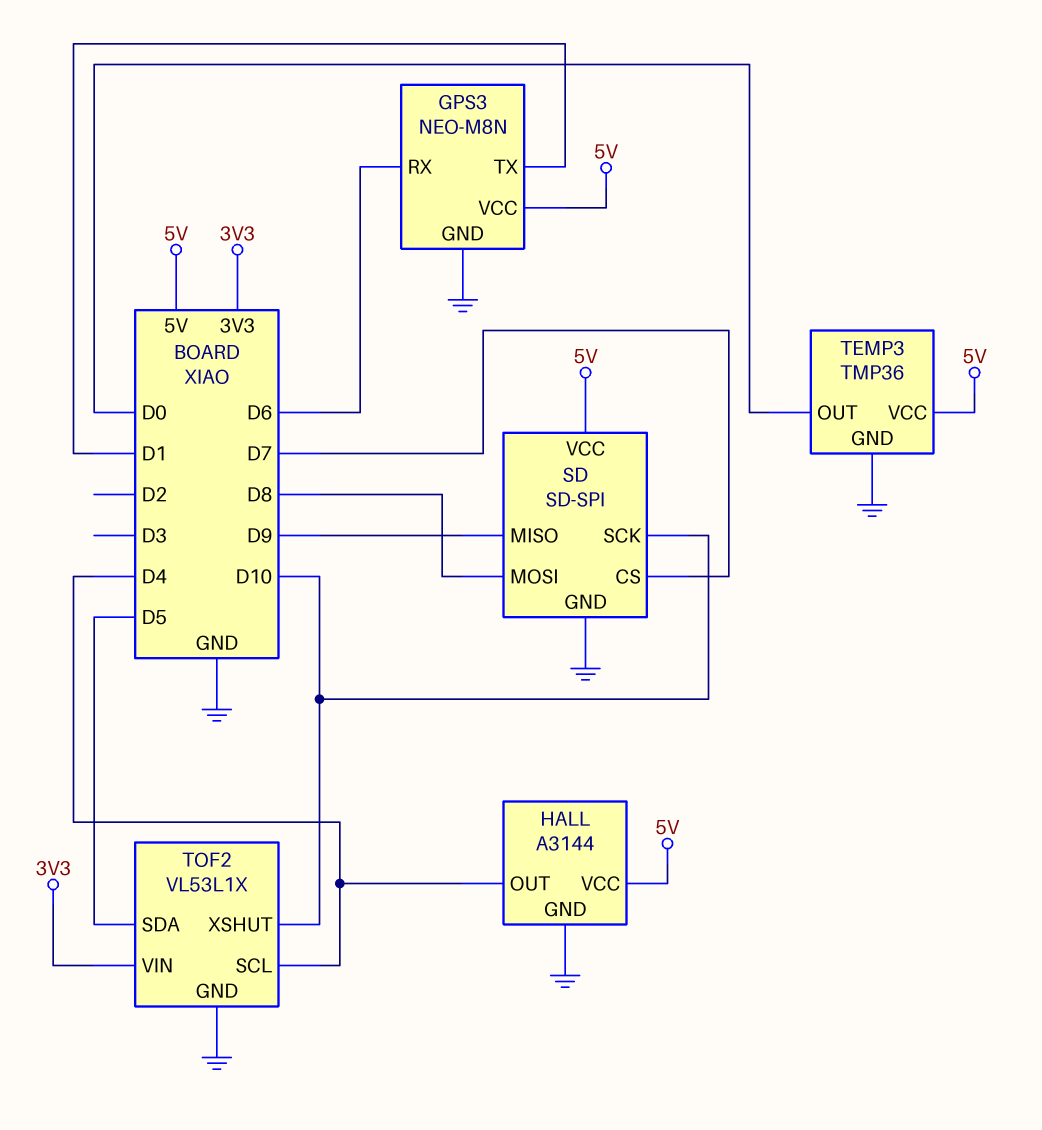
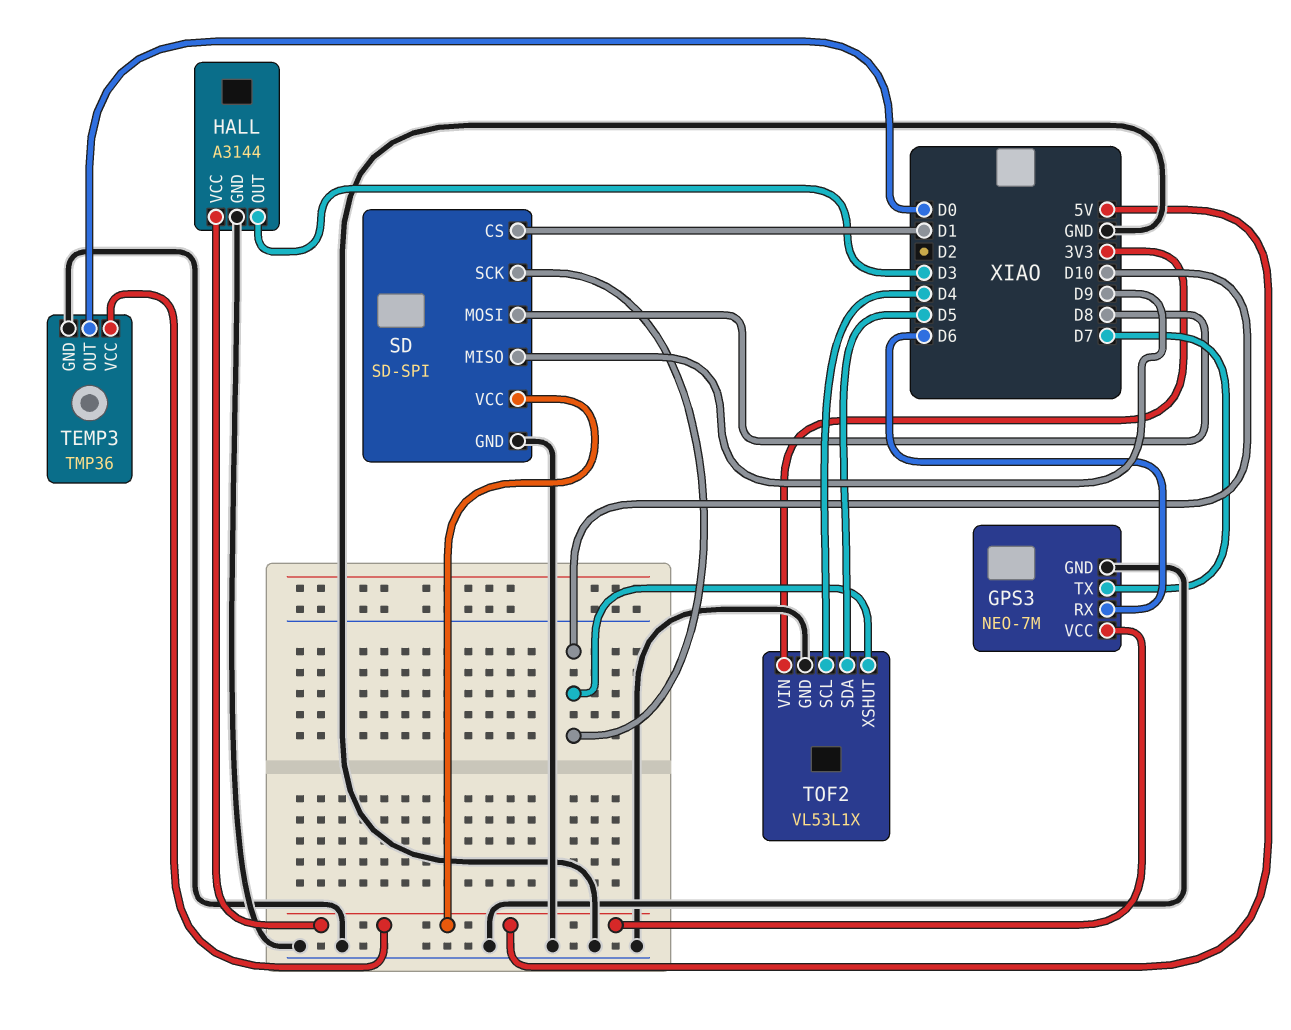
GPS3: NEO-M8N -> NEO-7M
GPS3 pin TX: D1 -> D7
HALL pin OUT: D4 -> D3
SD pin CS: D7 -> D1

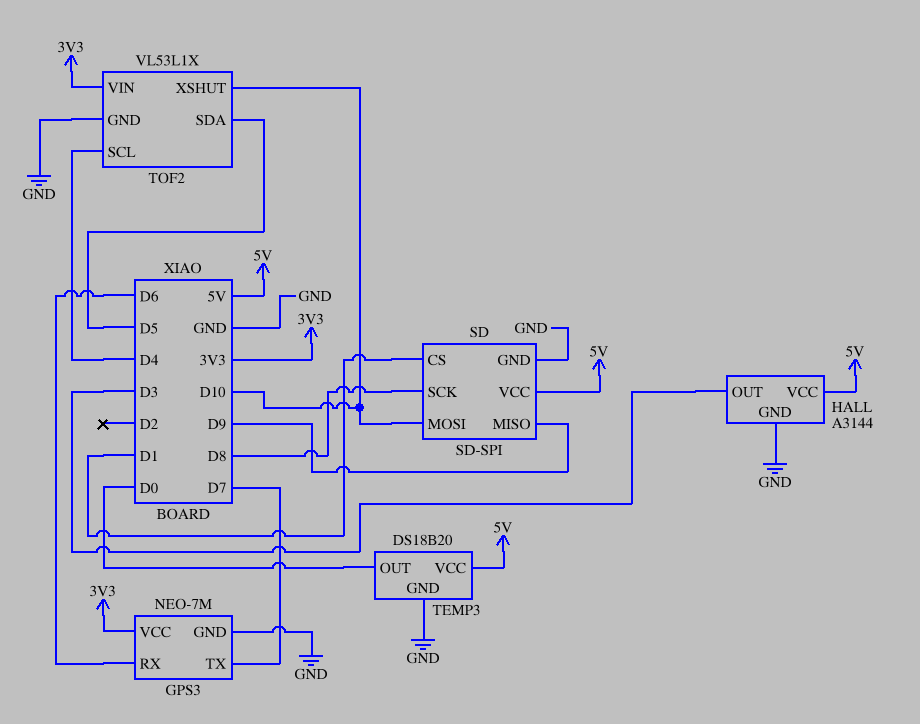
GPS3 pin VCC: 5V -> 3V3
SD pin MOSI: D8 -> D10
SD pin SCK: D10 -> D8
TEMP3: TMP36 -> DS18B20

